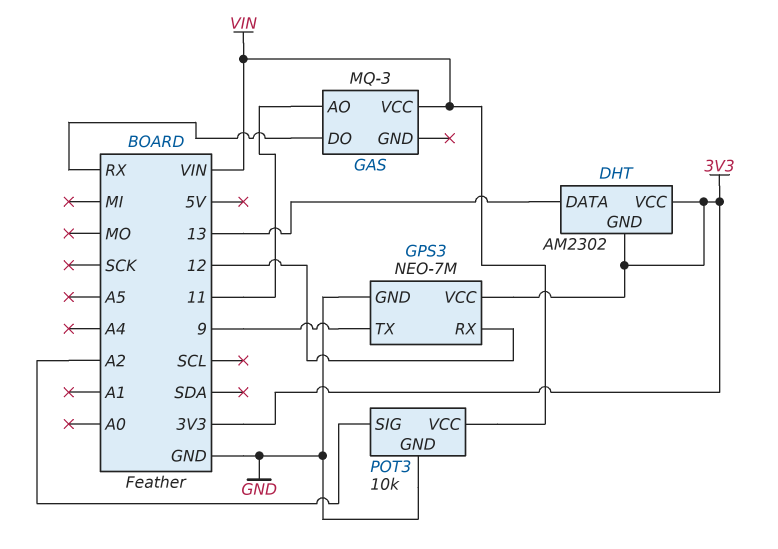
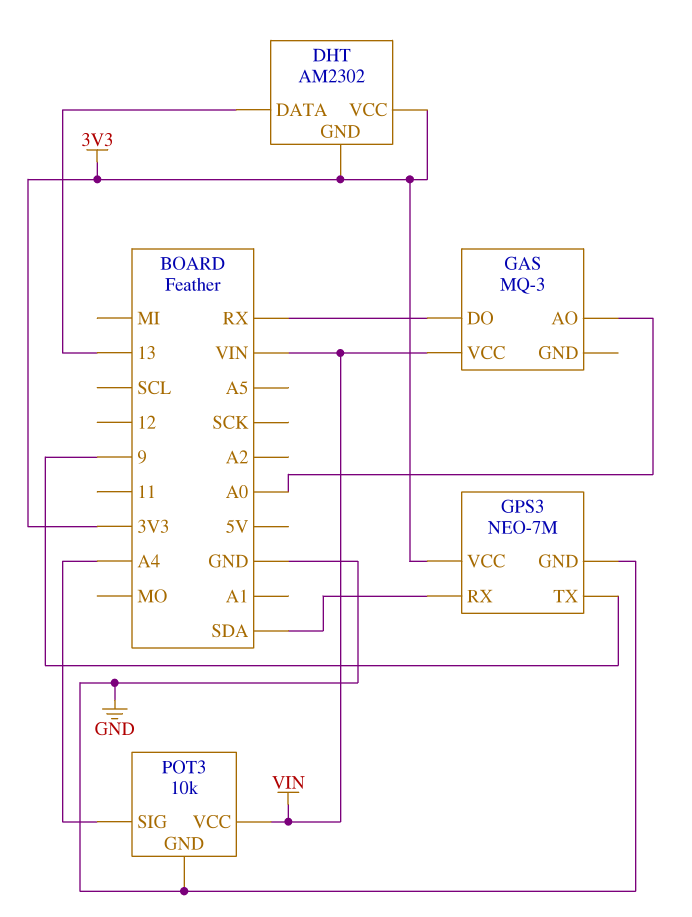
GAS pin AO: 11 -> A0
GPS3 pin RX: 12 -> SDA
POT3 pin SIG: A2 -> A4

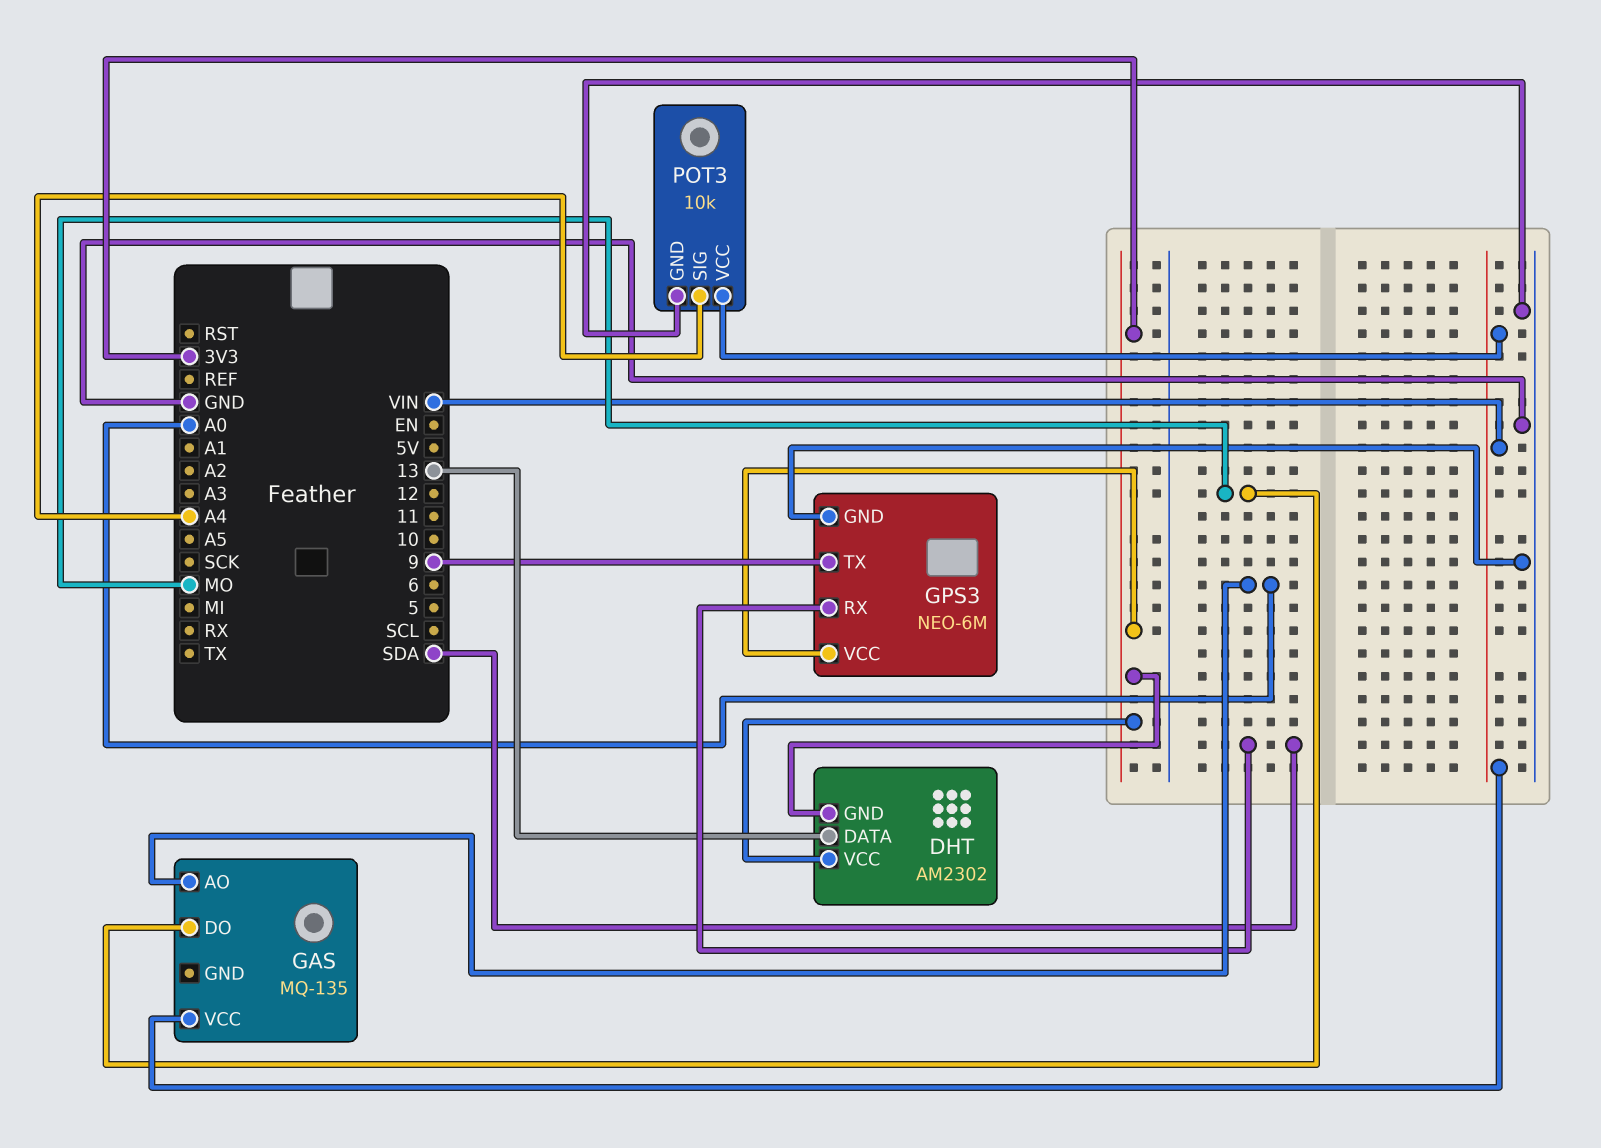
GAS: MQ-3 -> MQ-135
GAS pin DO: RX -> MO
GPS3: NEO-7M -> NEO-6M

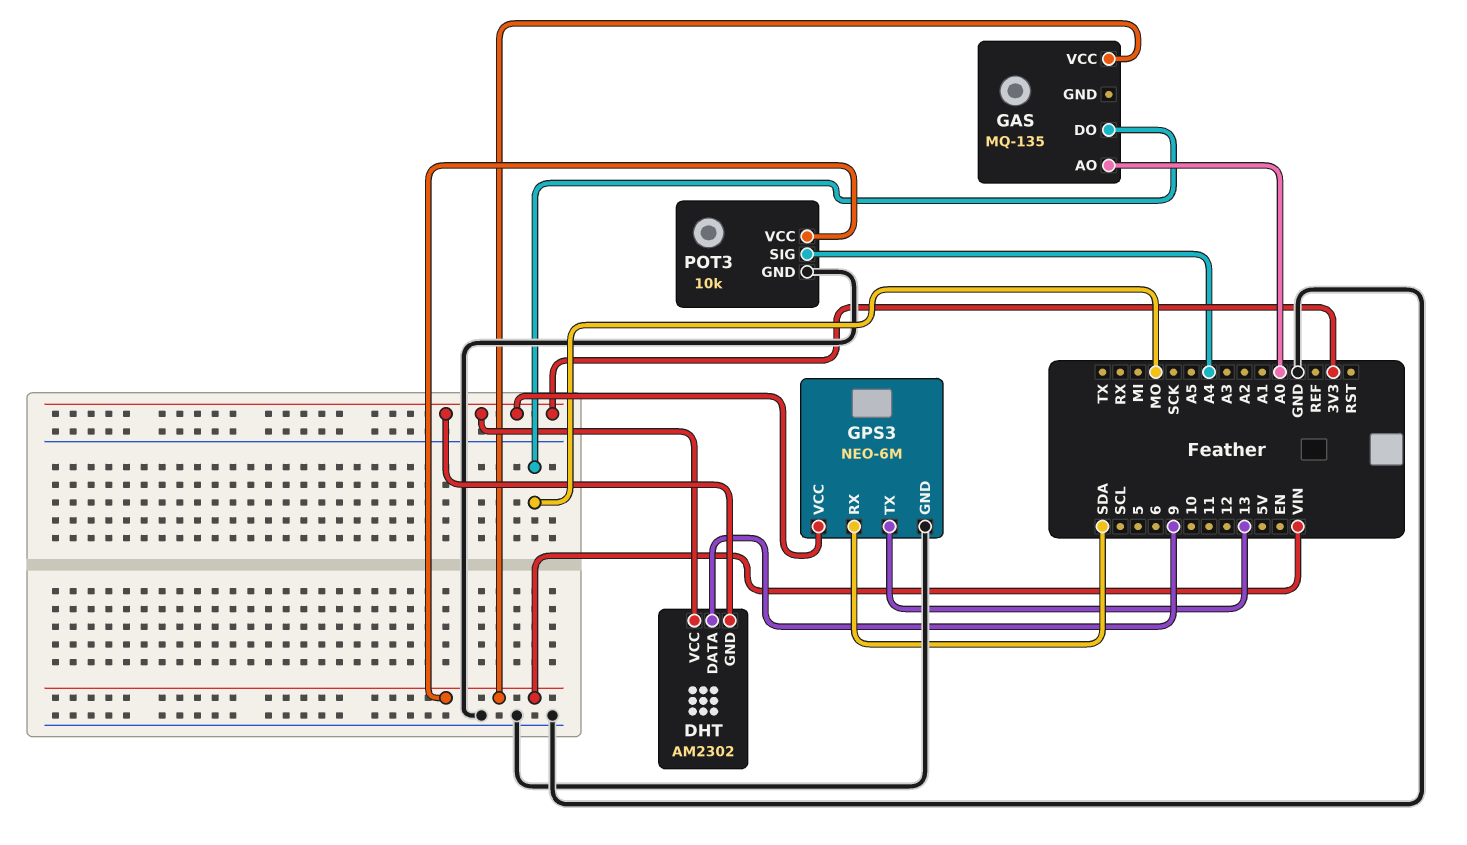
DHT pin DATA: 13 -> 9
GPS3 pin TX: 9 -> 13

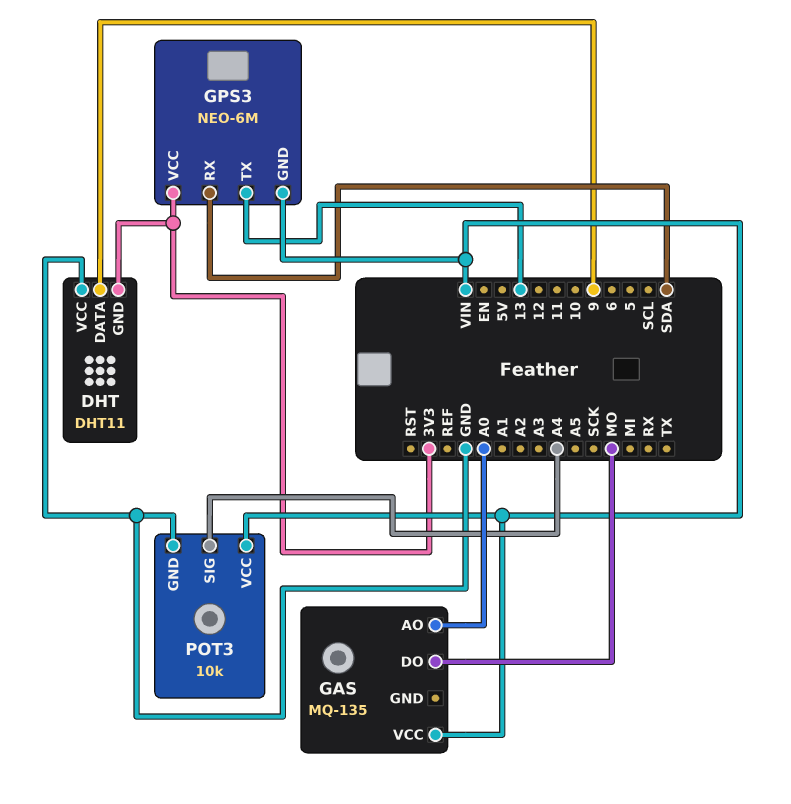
DHT: AM2302 -> DHT11
DHT pin VCC: 3V3 -> GND
GPS3 pin GND: GND -> VIN

